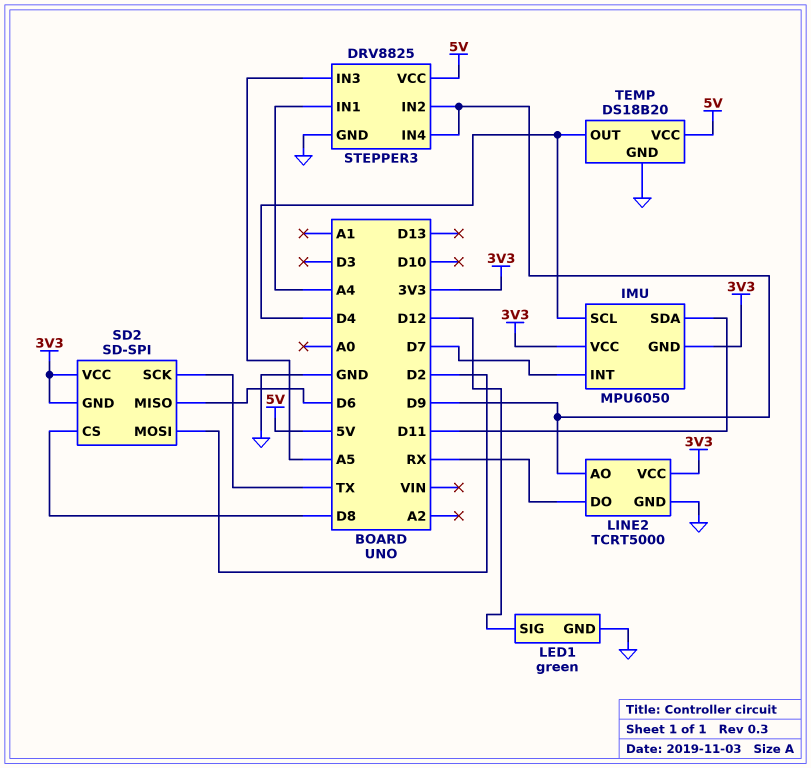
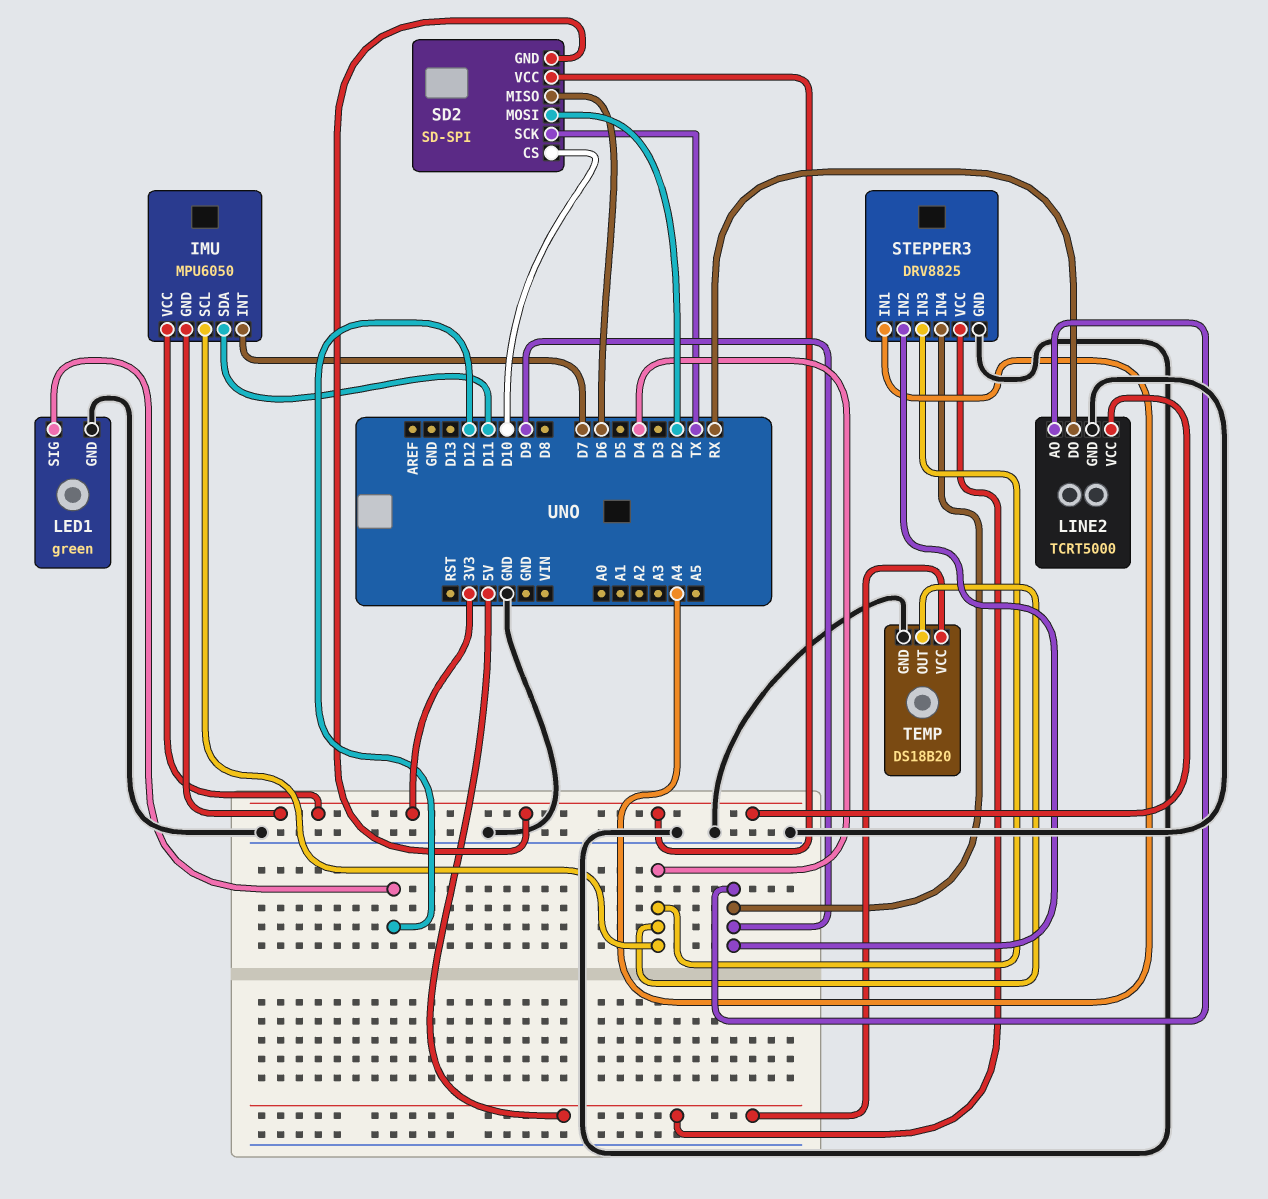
SD2 pin CS: D8 -> D10
STEPPER3 pin IN3: A5 -> D4

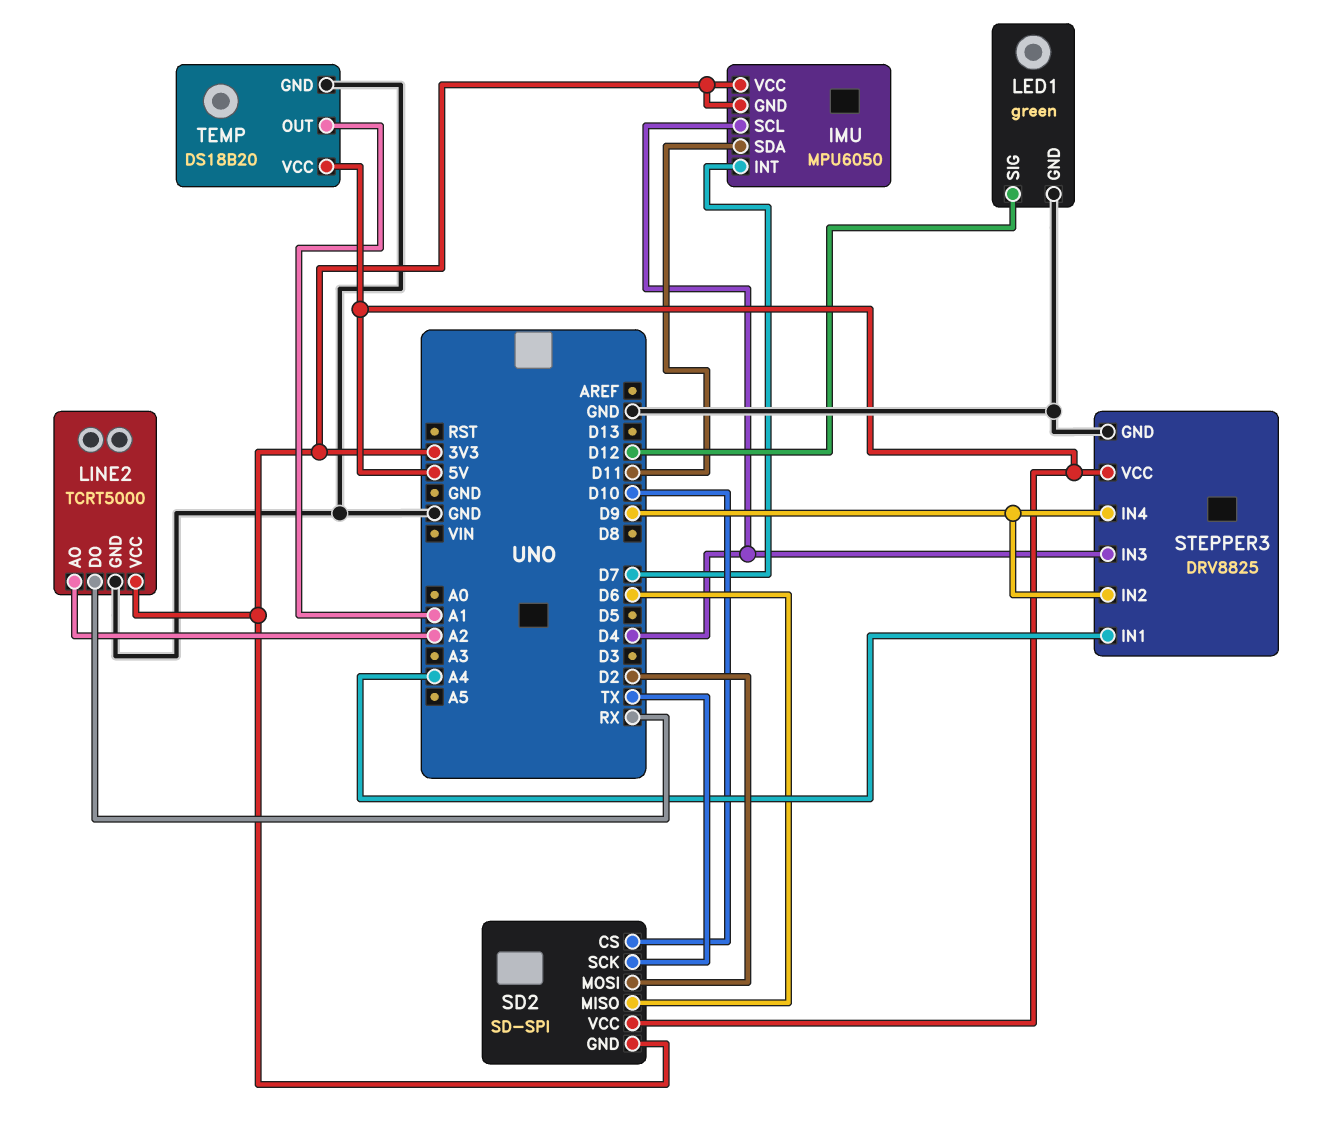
LINE2 pin AO: D9 -> A2
SD2 pin VCC: 3V3 -> 5V
TEMP pin OUT: D4 -> A1

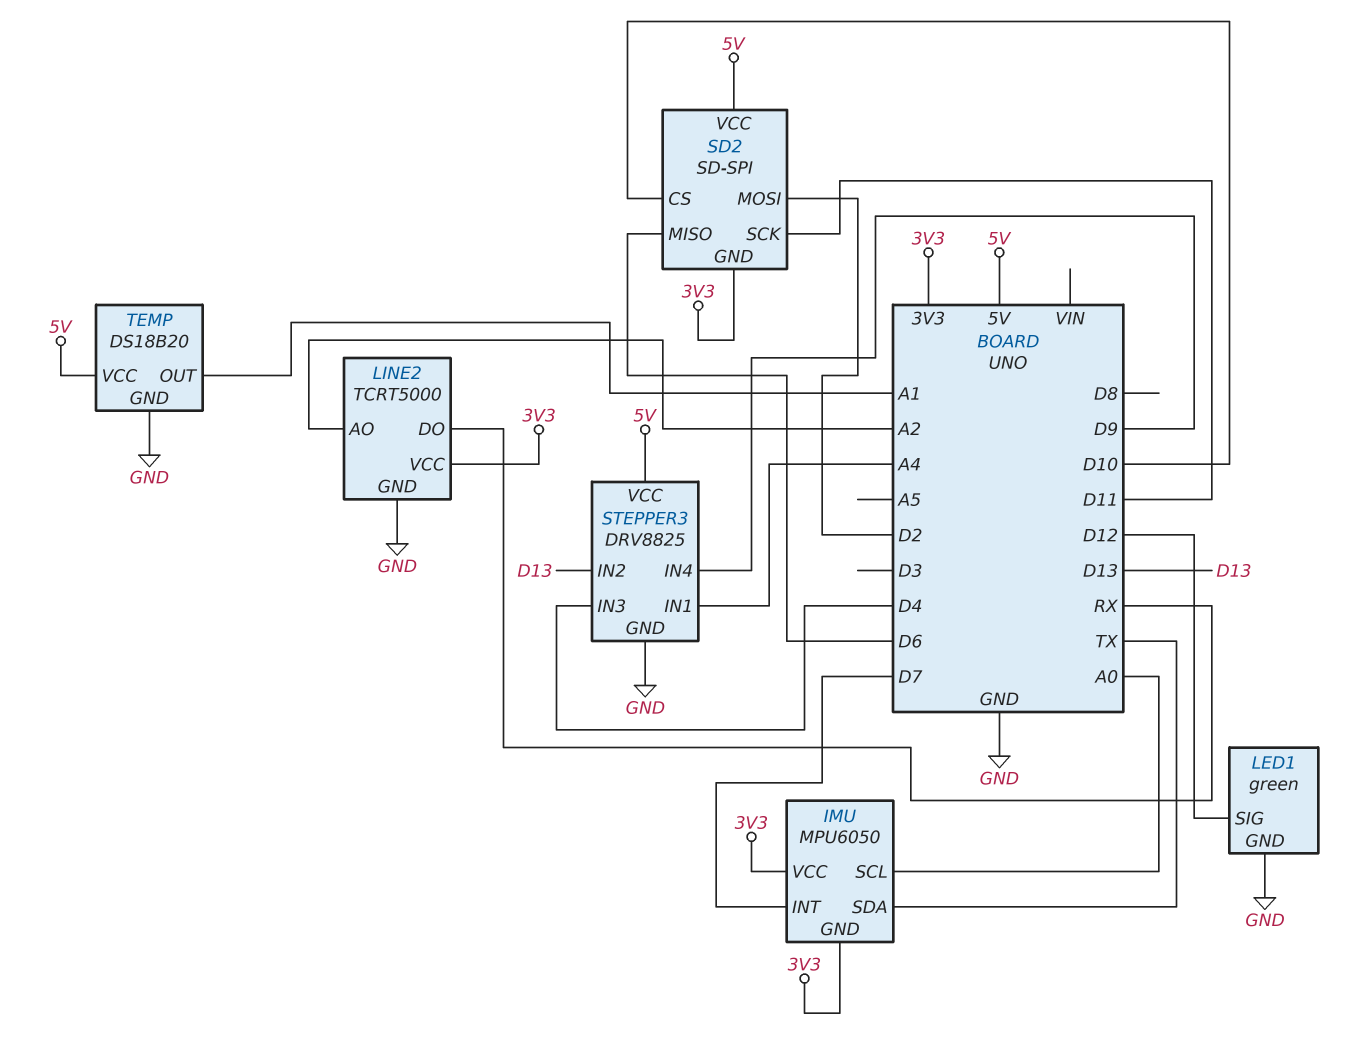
IMU pin SCL: D4 -> A0
IMU pin SDA: D11 -> TX
SD2 pin SCK: TX -> D11
STEPPER3 pin IN2: D9 -> D13

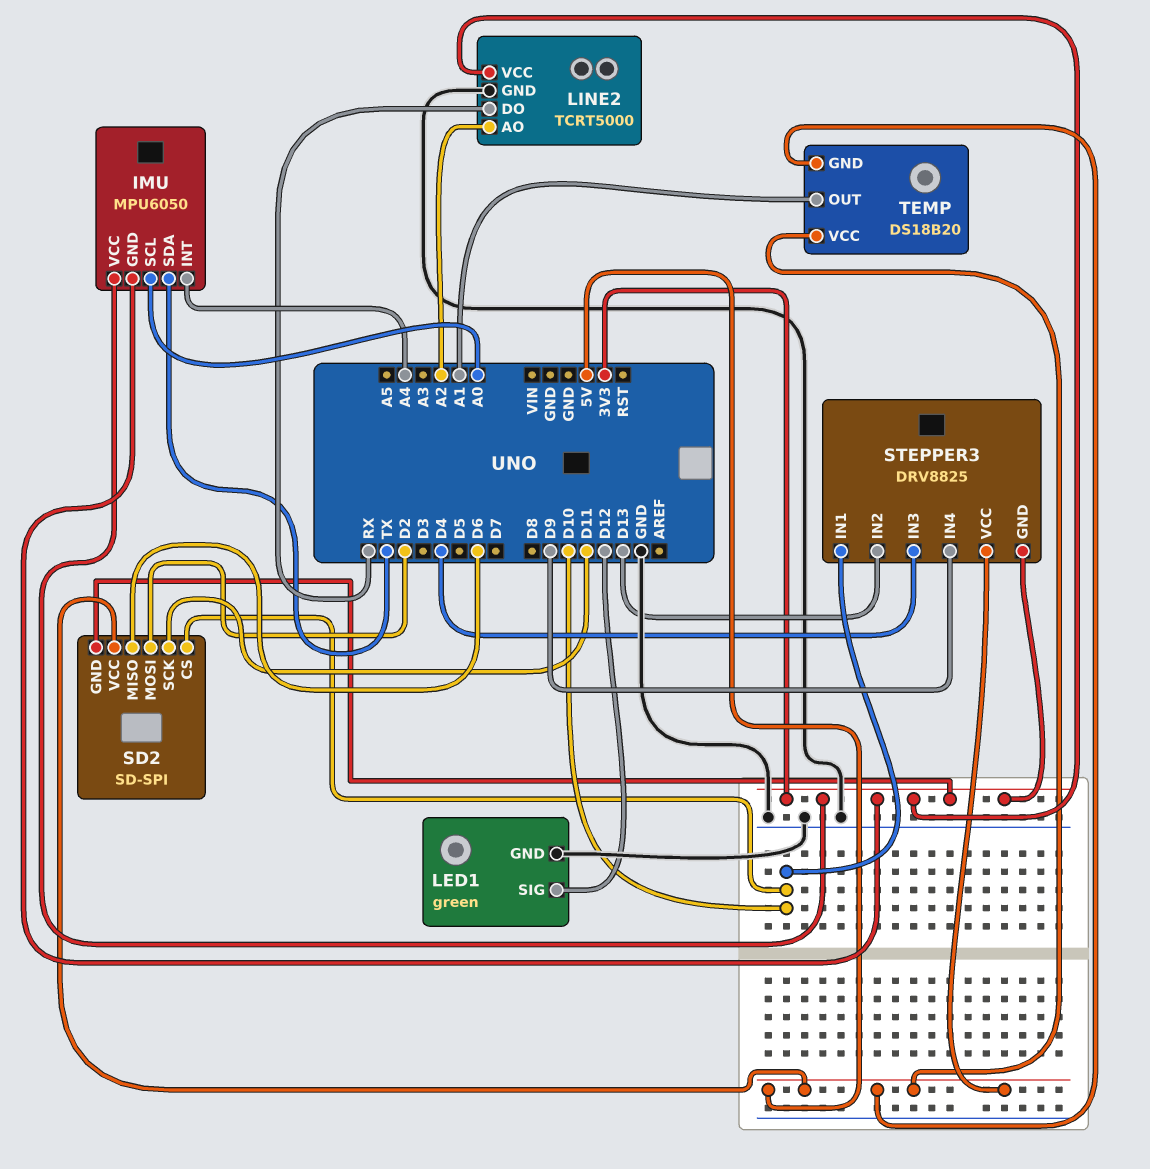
IMU pin INT: D7 -> A4
STEPPER3 pin GND: GND -> 3V3
STEPPER3 pin IN1: A4 -> D10
TEMP pin GND: GND -> 5V

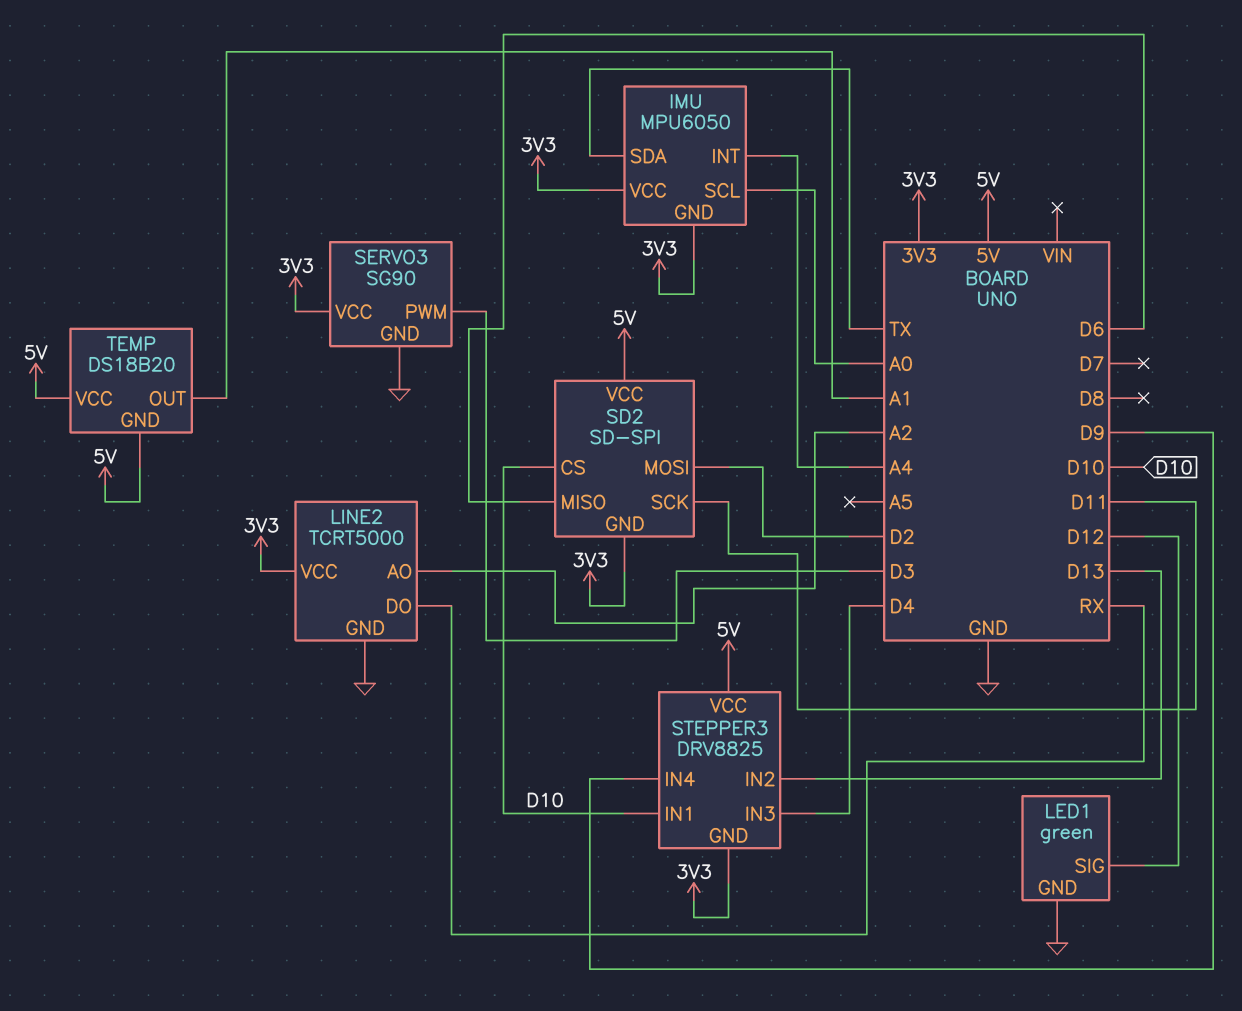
SERVO3: none -> SG90
SERVO3 pin GND: none -> GND
SERVO3 pin PWM: none -> D3
SERVO3 pin VCC: none -> 3V3

